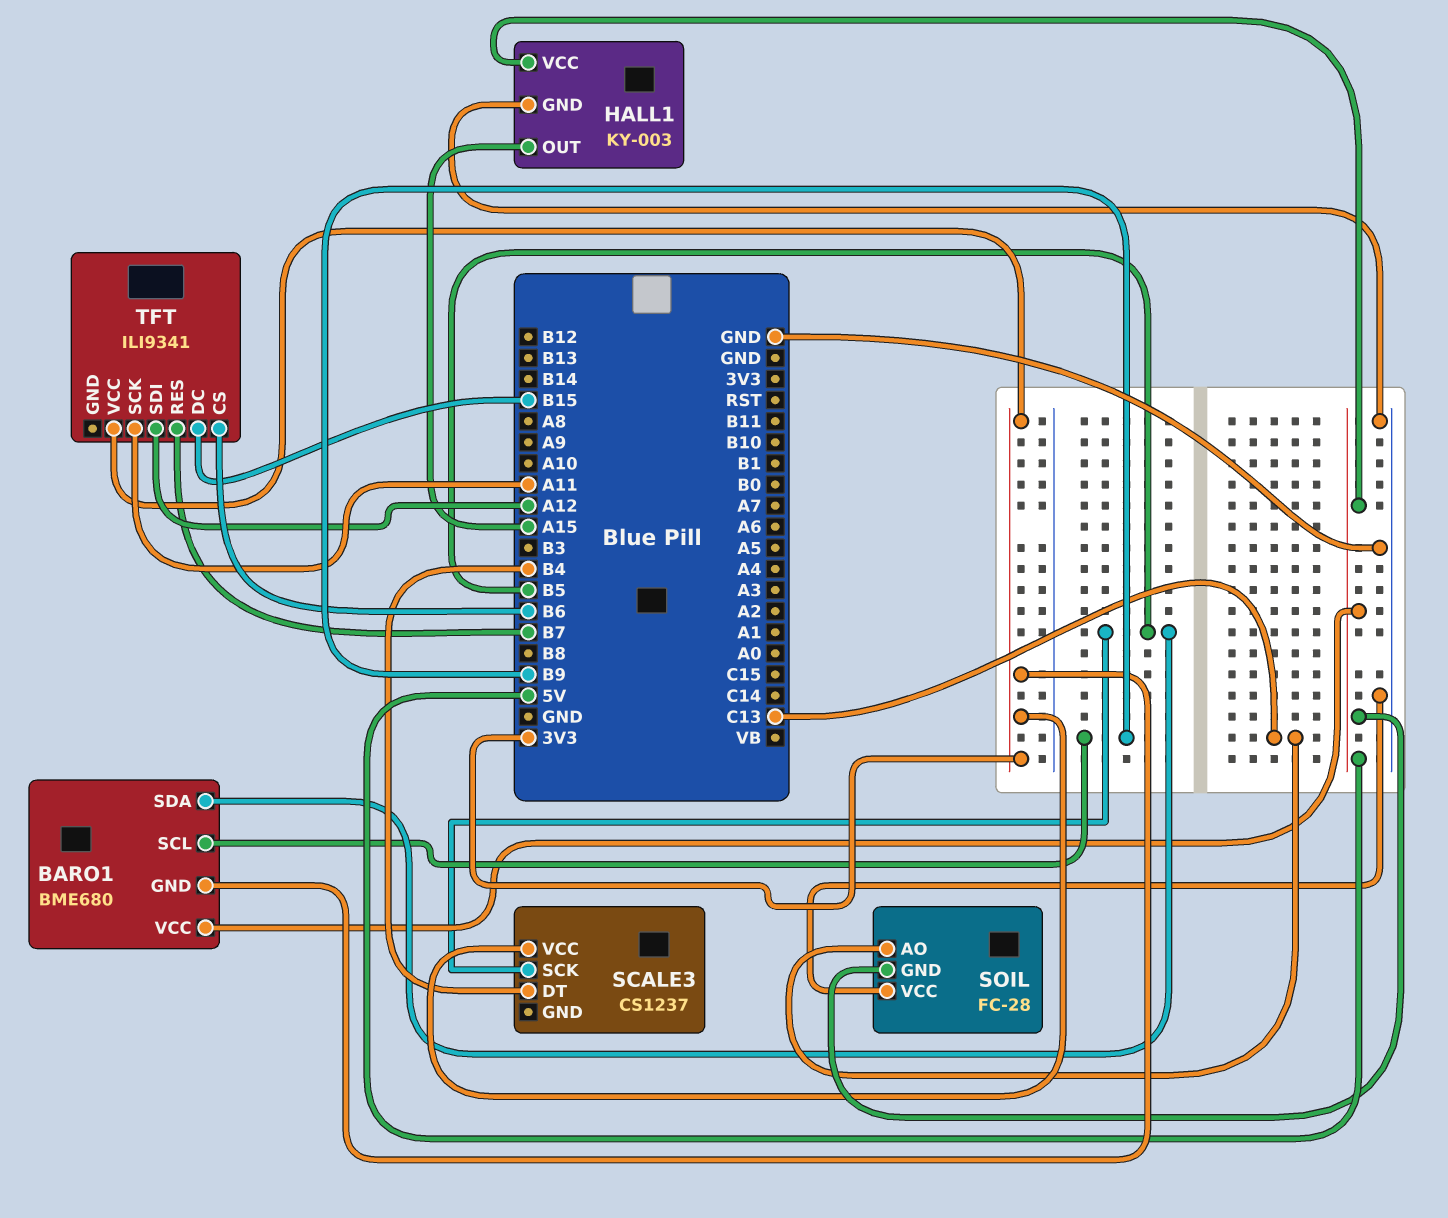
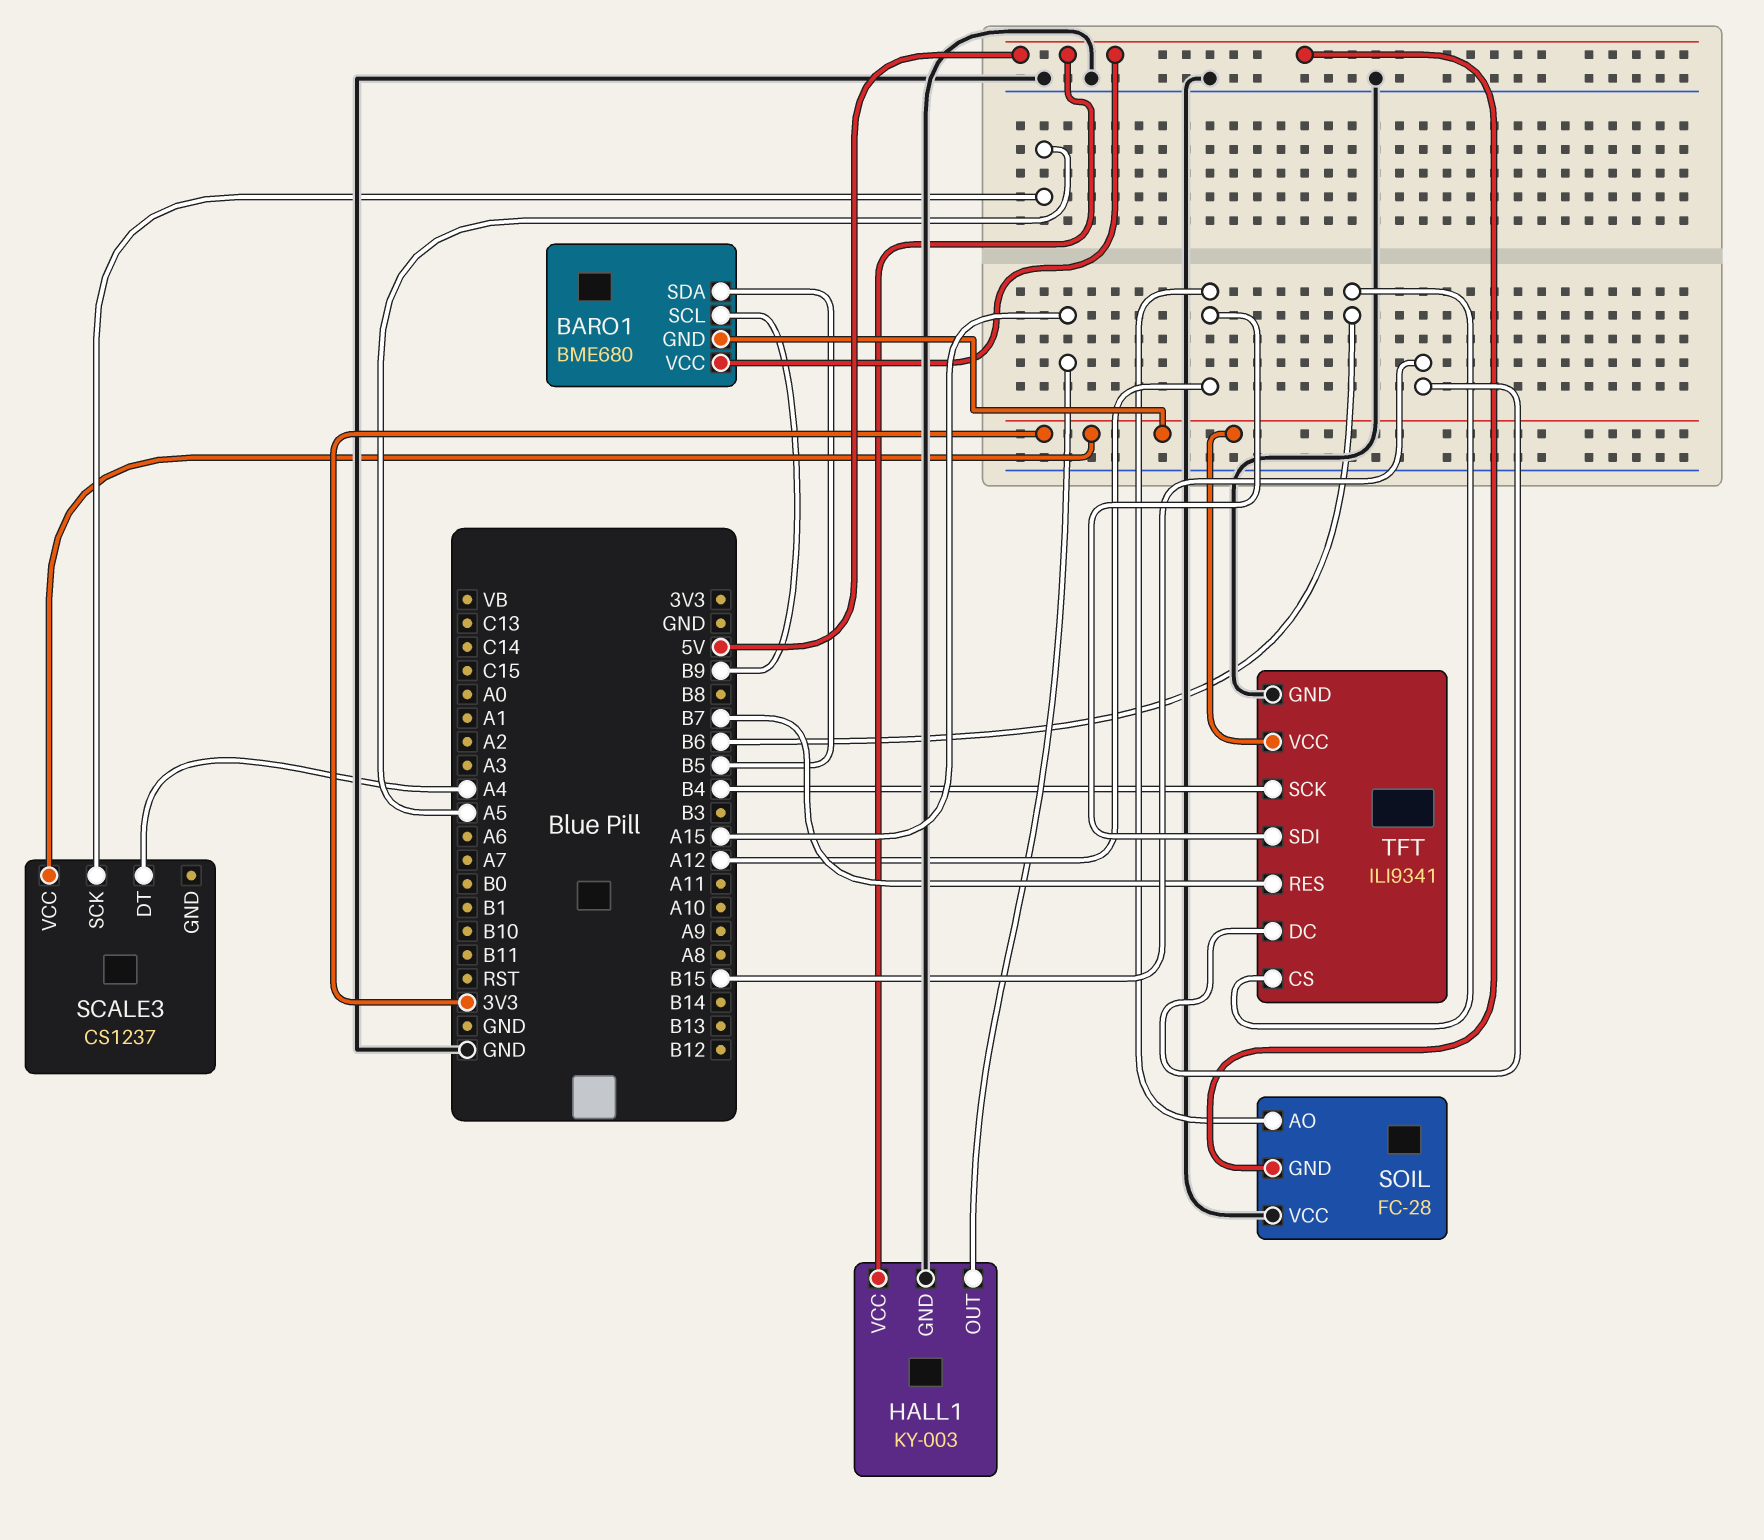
SCALE3 pin DT: B4 -> A4
SCALE3 pin SCK: B5 -> A5
SOIL pin AO: C13 -> A12
TFT pin GND: none -> GND
TFT pin SCK: A11 -> B4

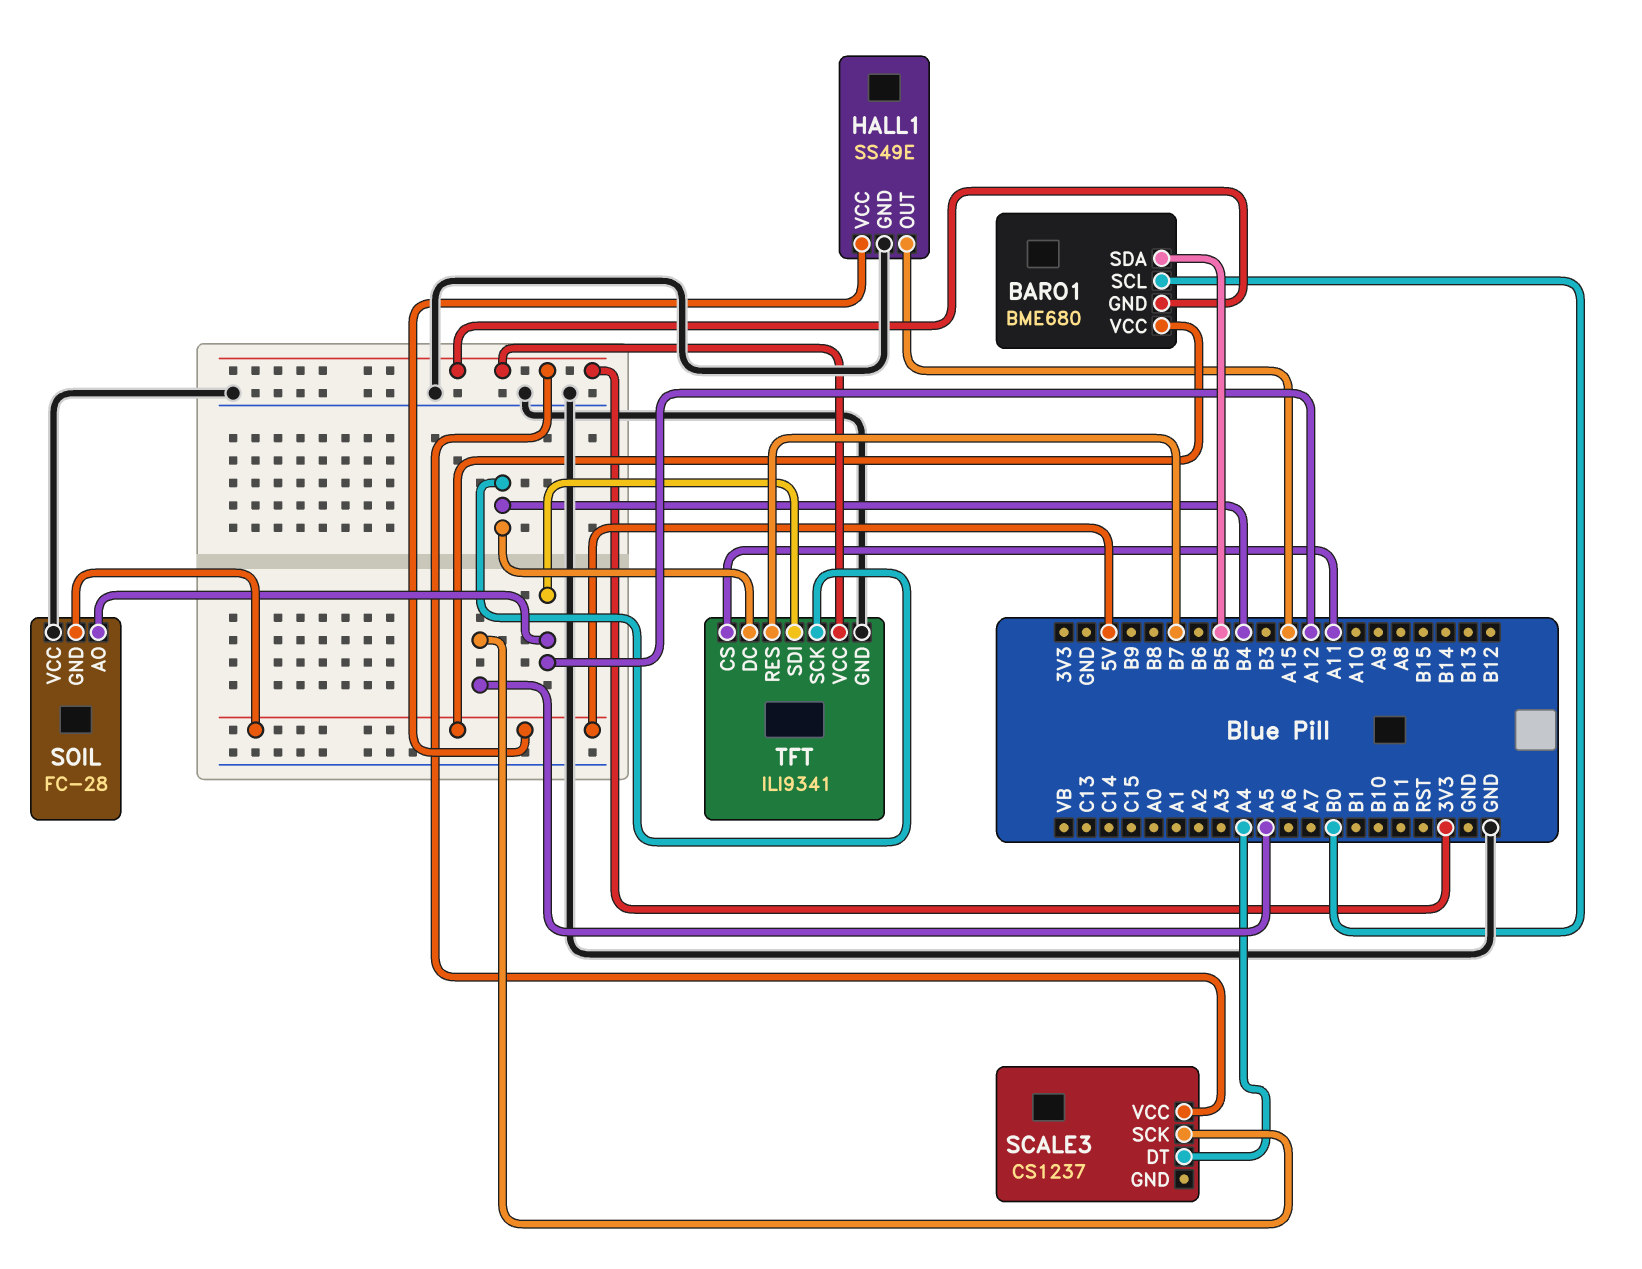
BARO1 pin SCL: B9 -> B0
HALL1: KY-003 -> SS49E
TFT pin CS: B6 -> A11
TFT pin DC: B15 -> B4

